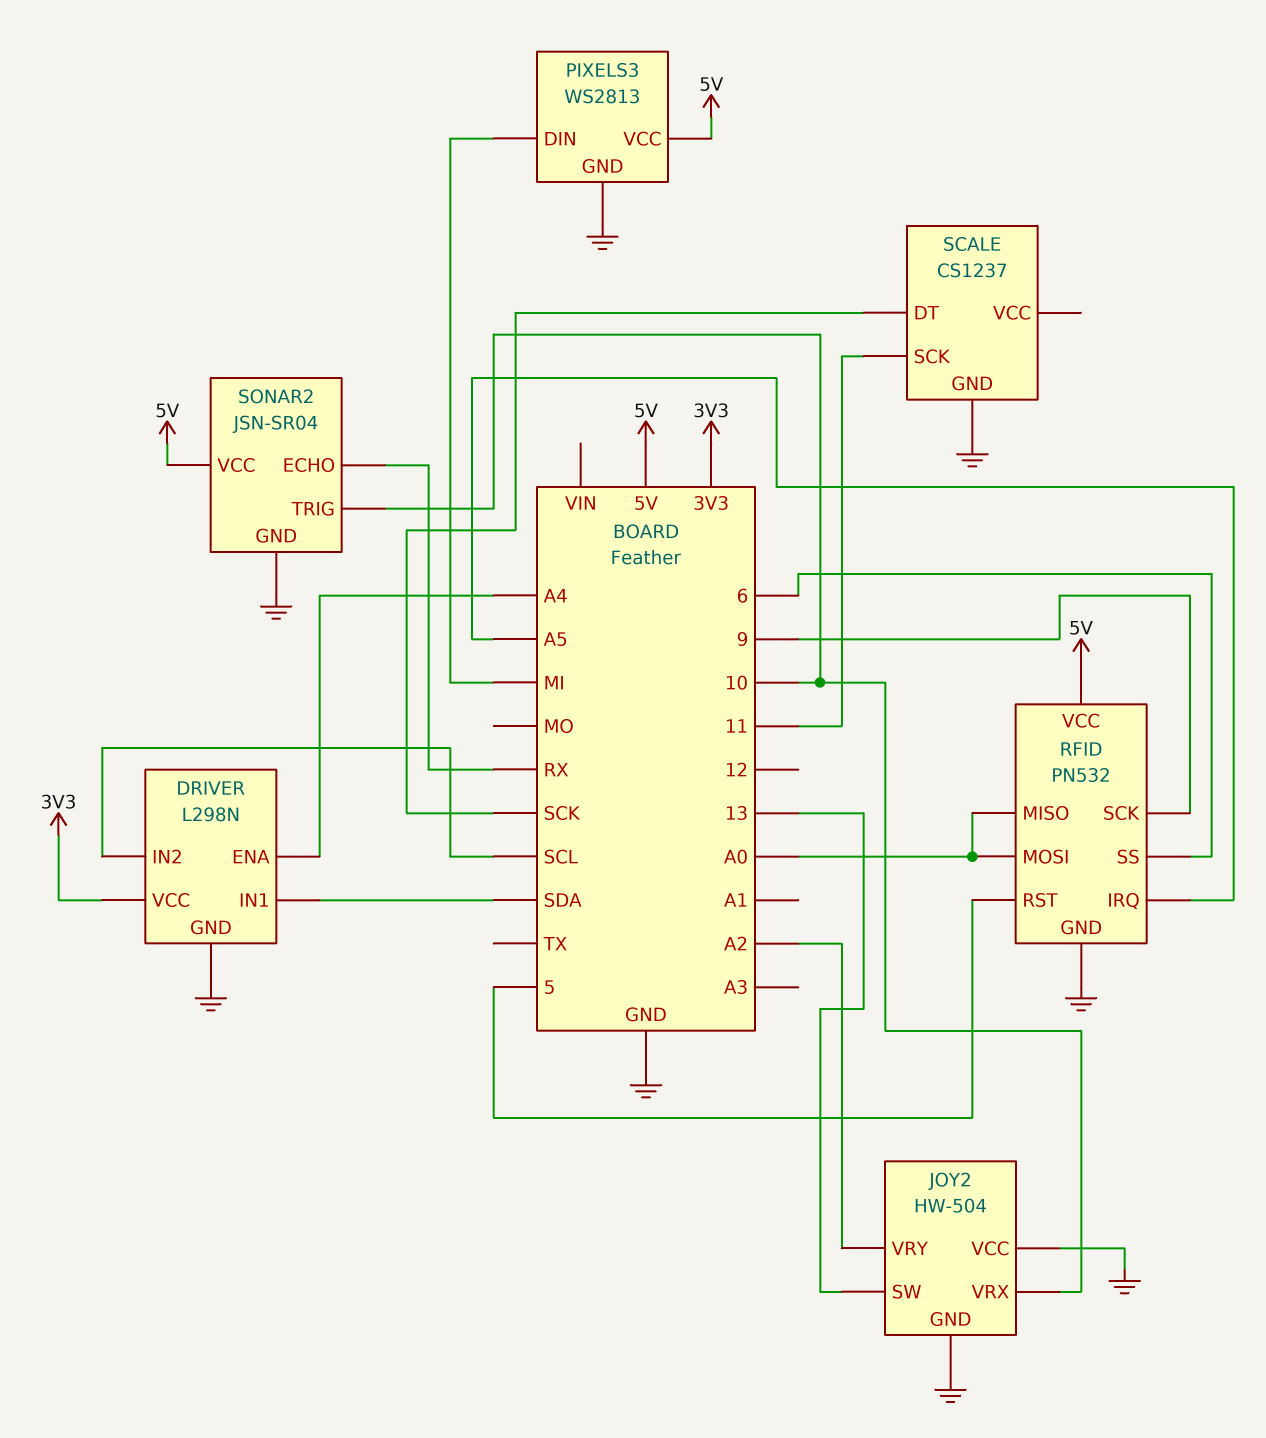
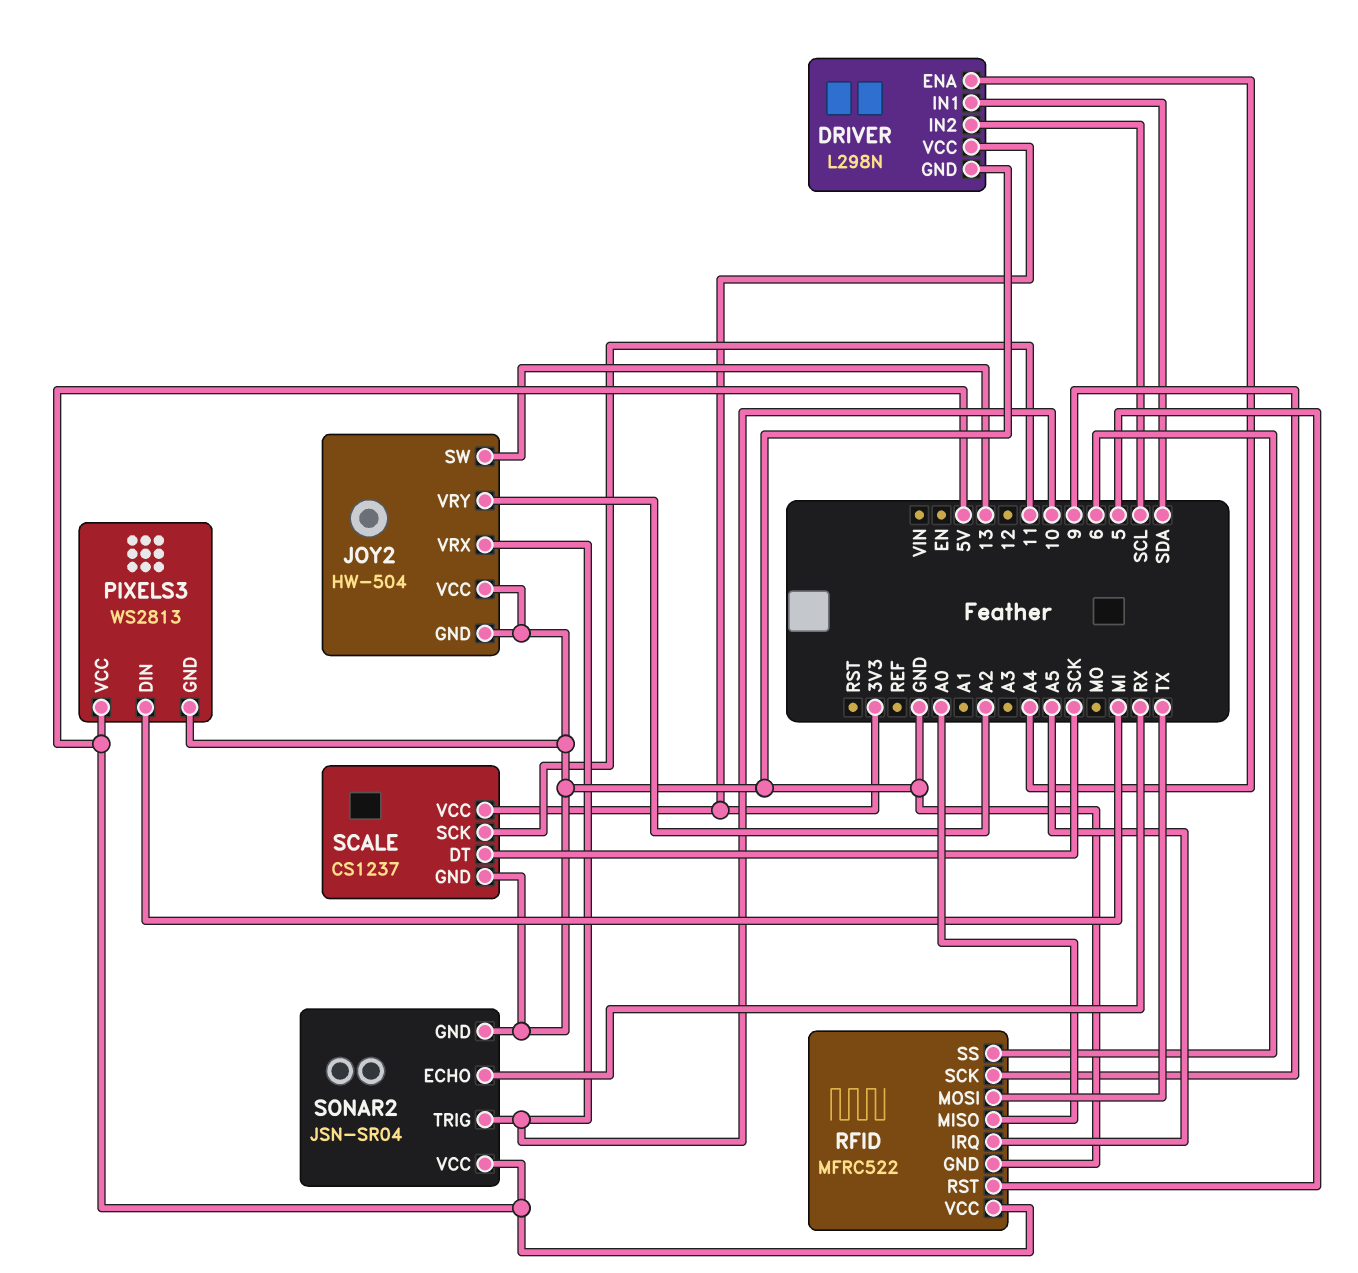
RFID: PN532 -> MFRC522
RFID pin MOSI: A0 -> TX
SCALE pin VCC: none -> 3V3

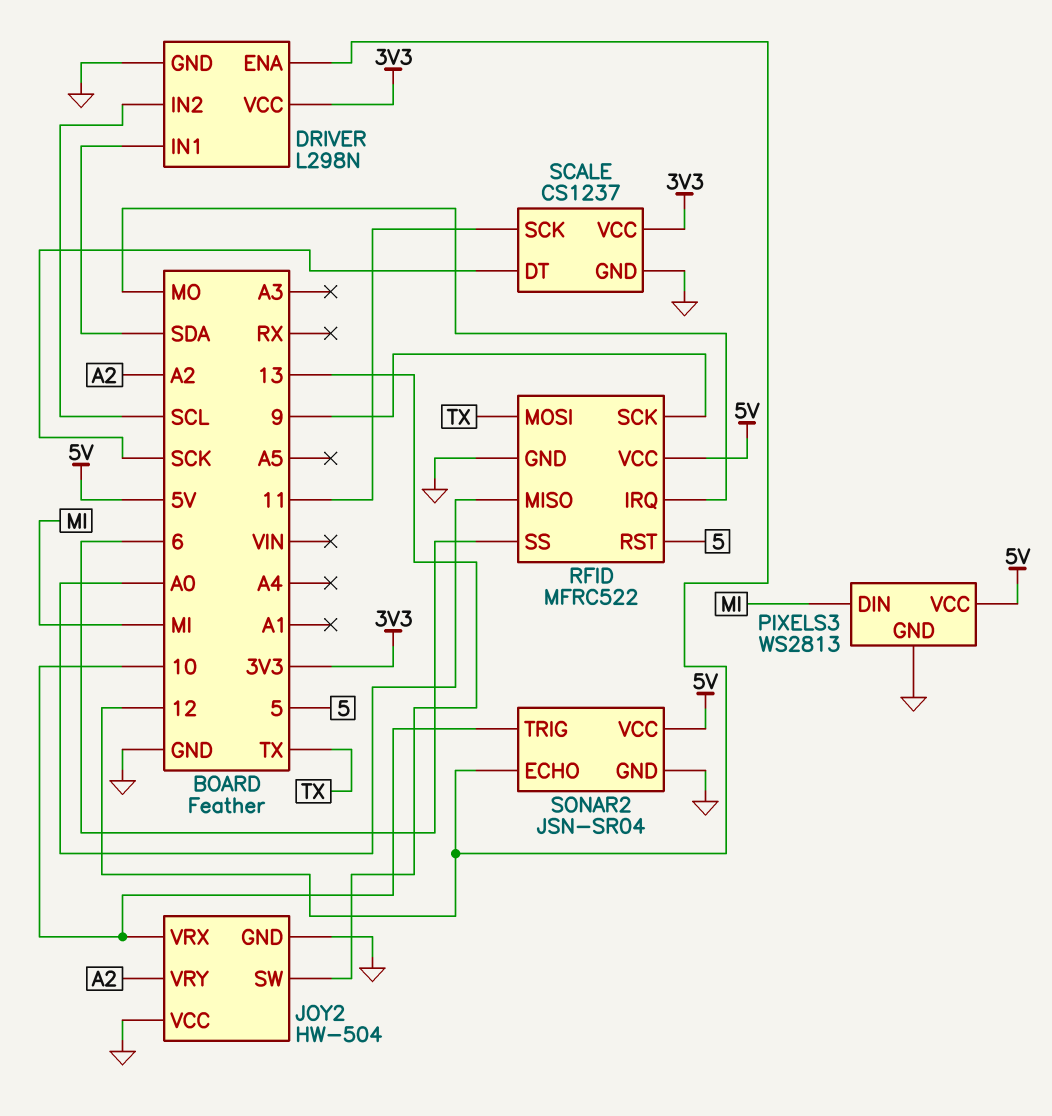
DRIVER pin ENA: A4 -> 12
RFID pin IRQ: A5 -> MO
SONAR2 pin ECHO: RX -> 12

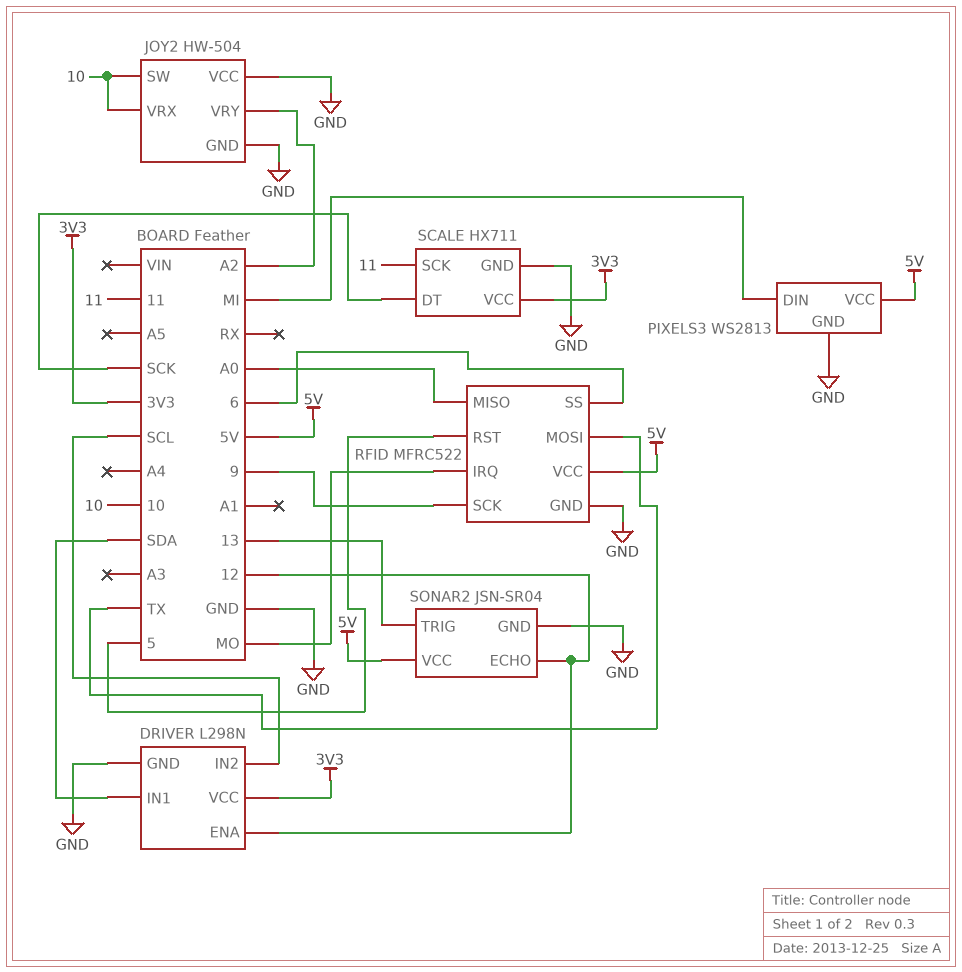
JOY2 pin SW: 13 -> 10
SCALE: CS1237 -> HX711
SONAR2 pin TRIG: 10 -> 13

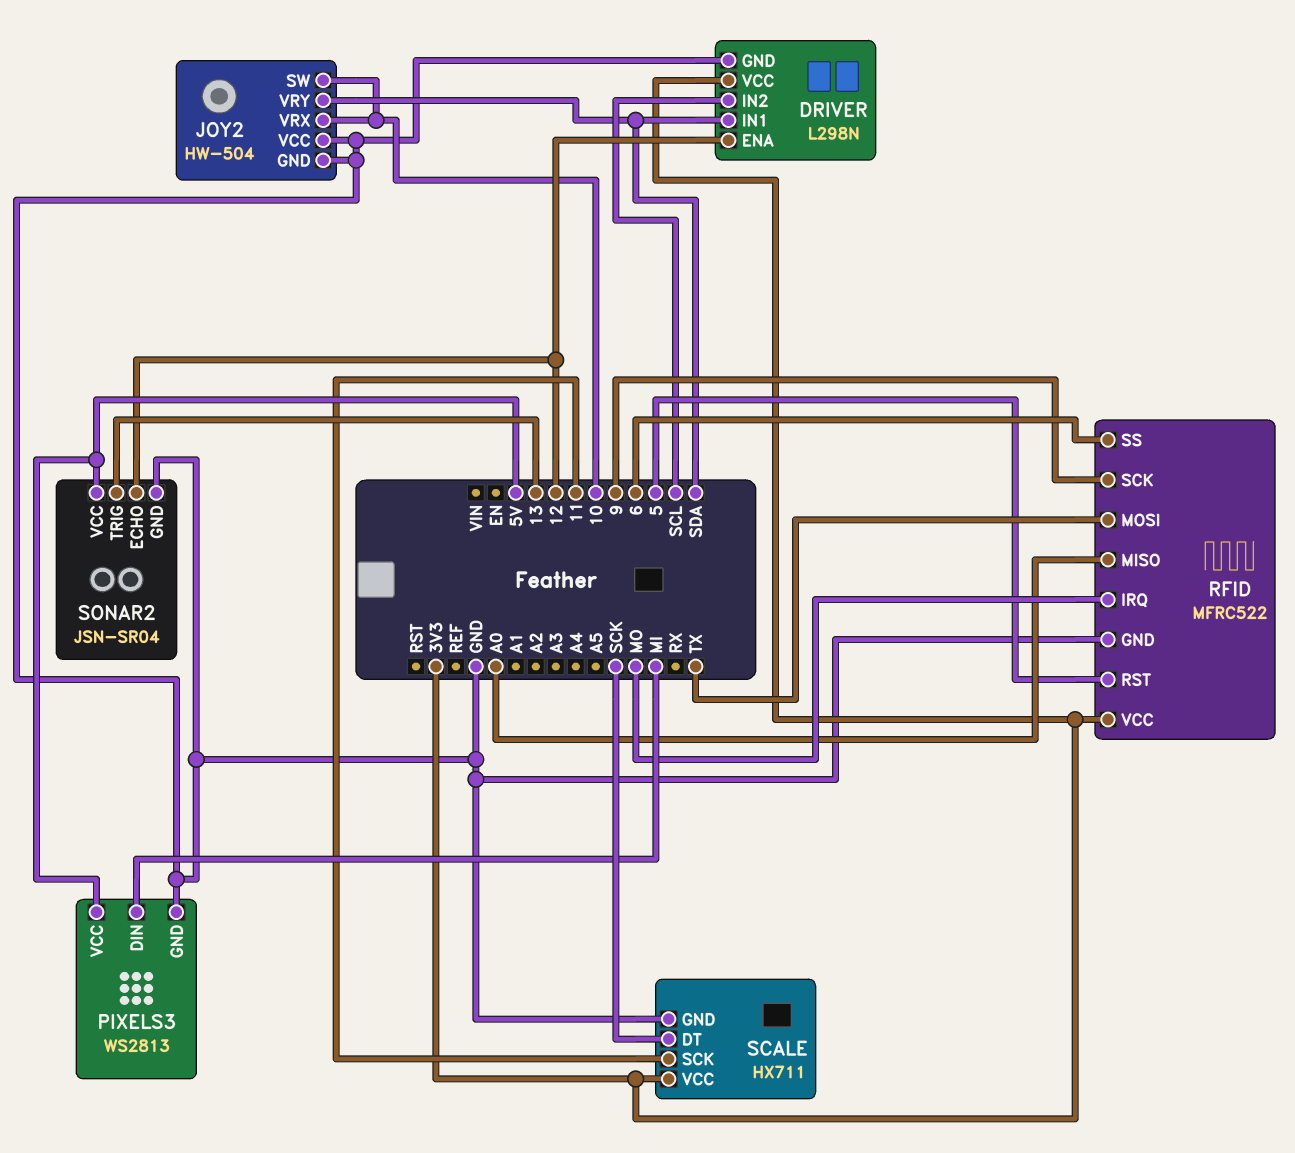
JOY2 pin VRY: A2 -> SDA
RFID pin VCC: 5V -> 3V3

